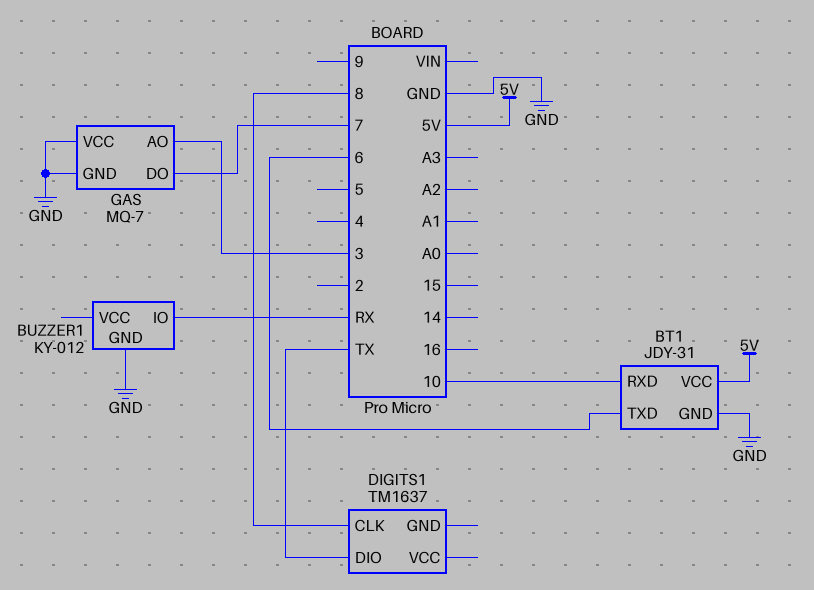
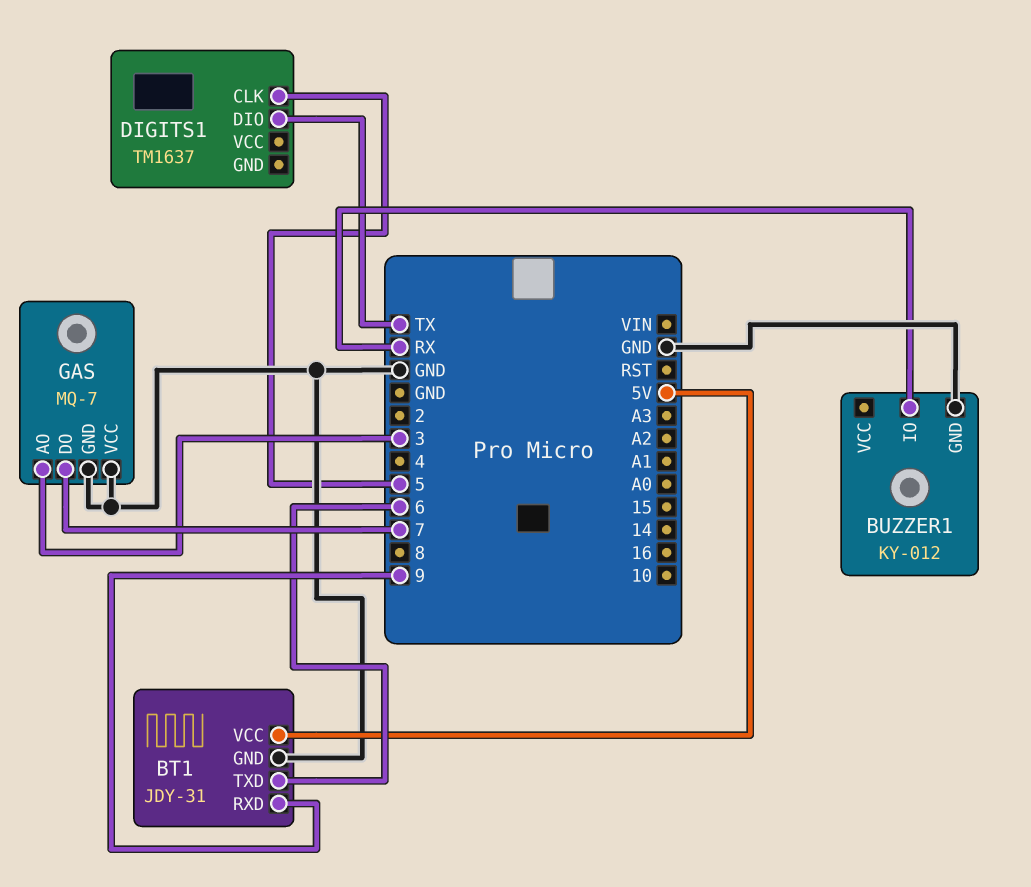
BT1 pin RXD: 10 -> 9
DIGITS1 pin CLK: 8 -> 5

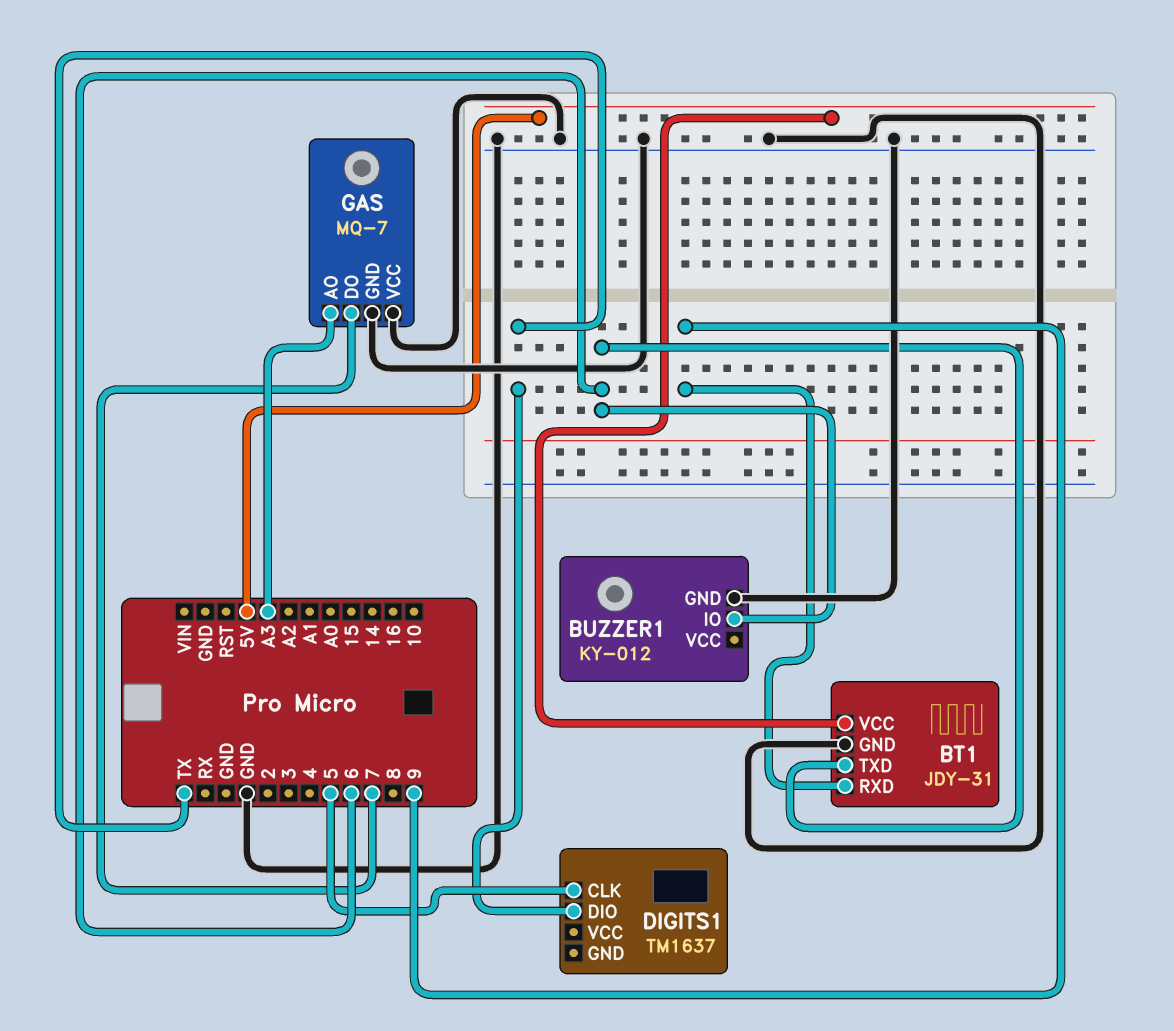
BUZZER1 pin IO: RX -> 6
GAS pin AO: 3 -> A3

